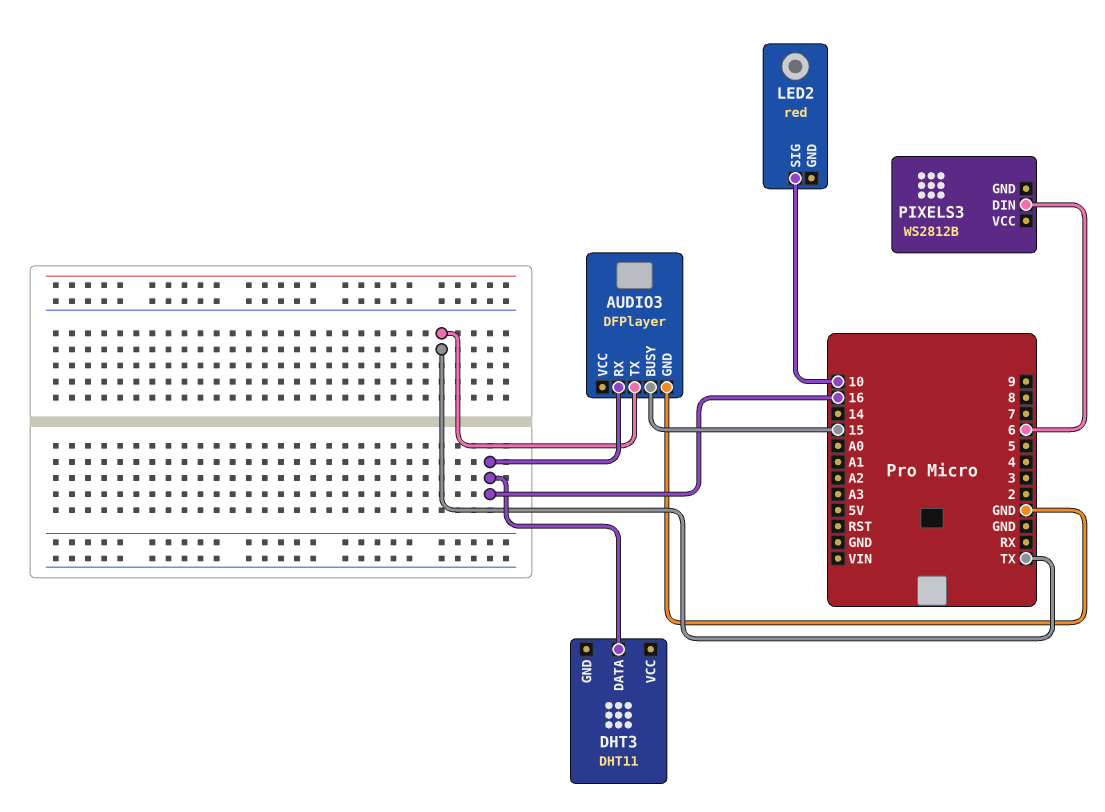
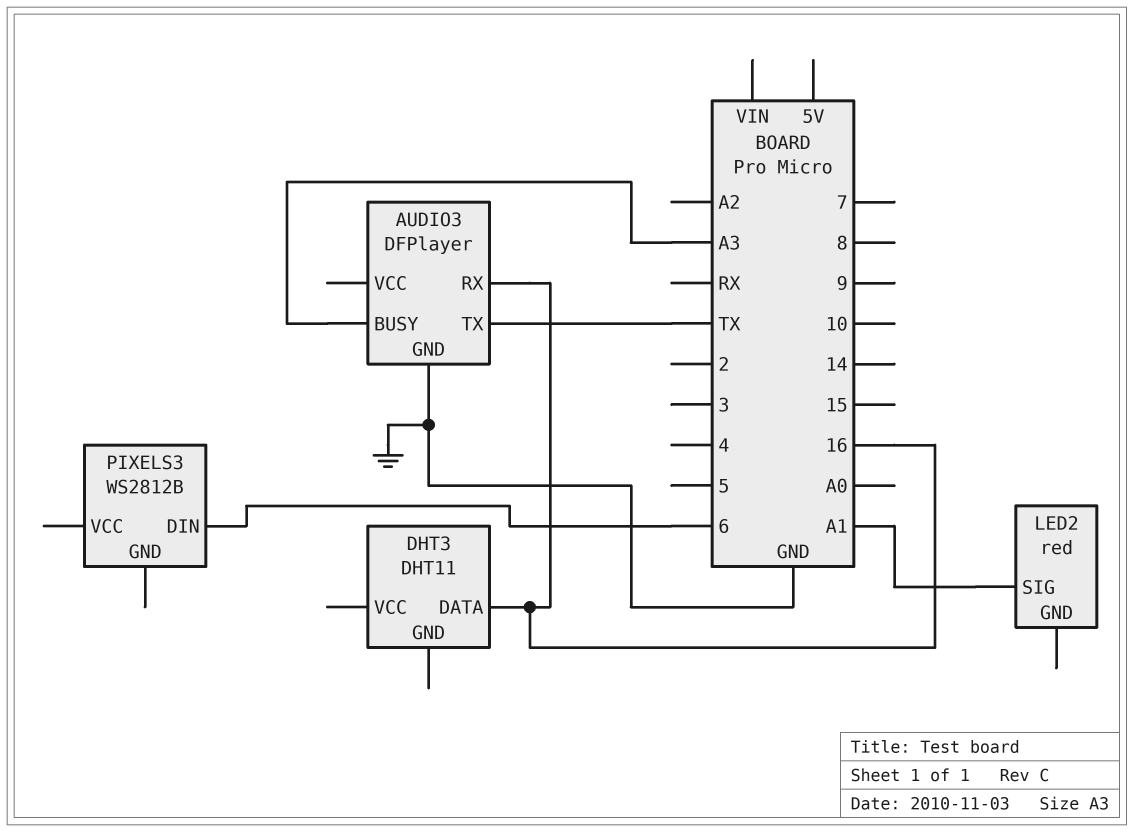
AUDIO3 pin BUSY: 15 -> A3
LED2 pin SIG: 10 -> A1

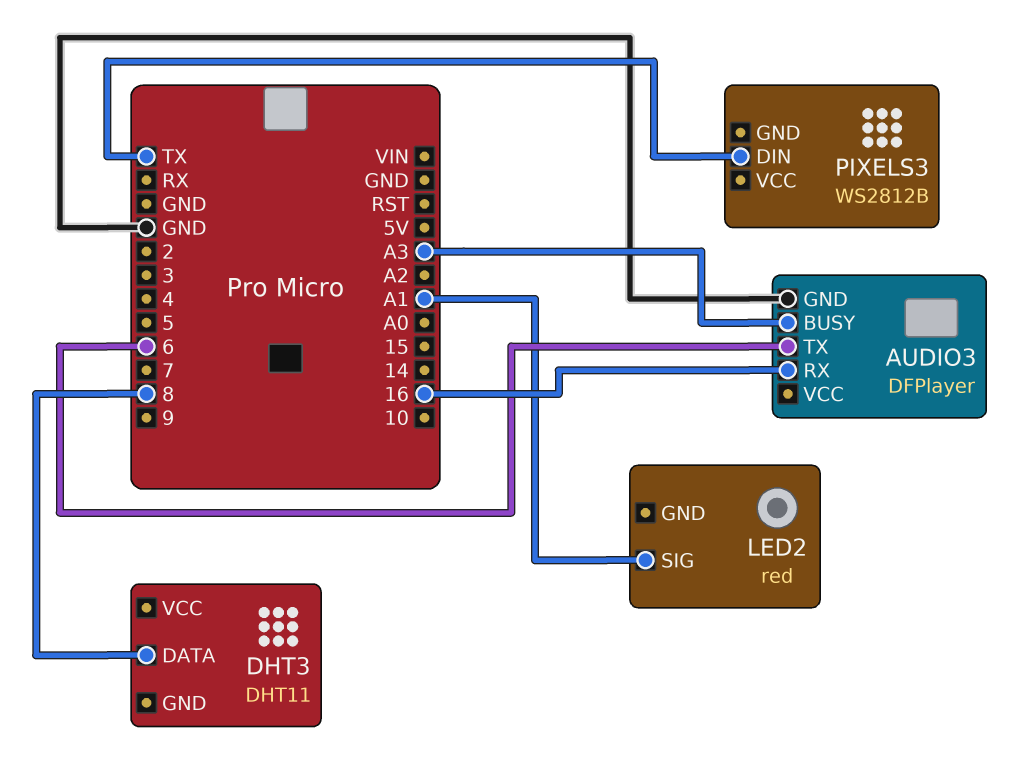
AUDIO3 pin TX: TX -> 6
DHT3 pin DATA: 16 -> 8
PIXELS3 pin DIN: 6 -> TX

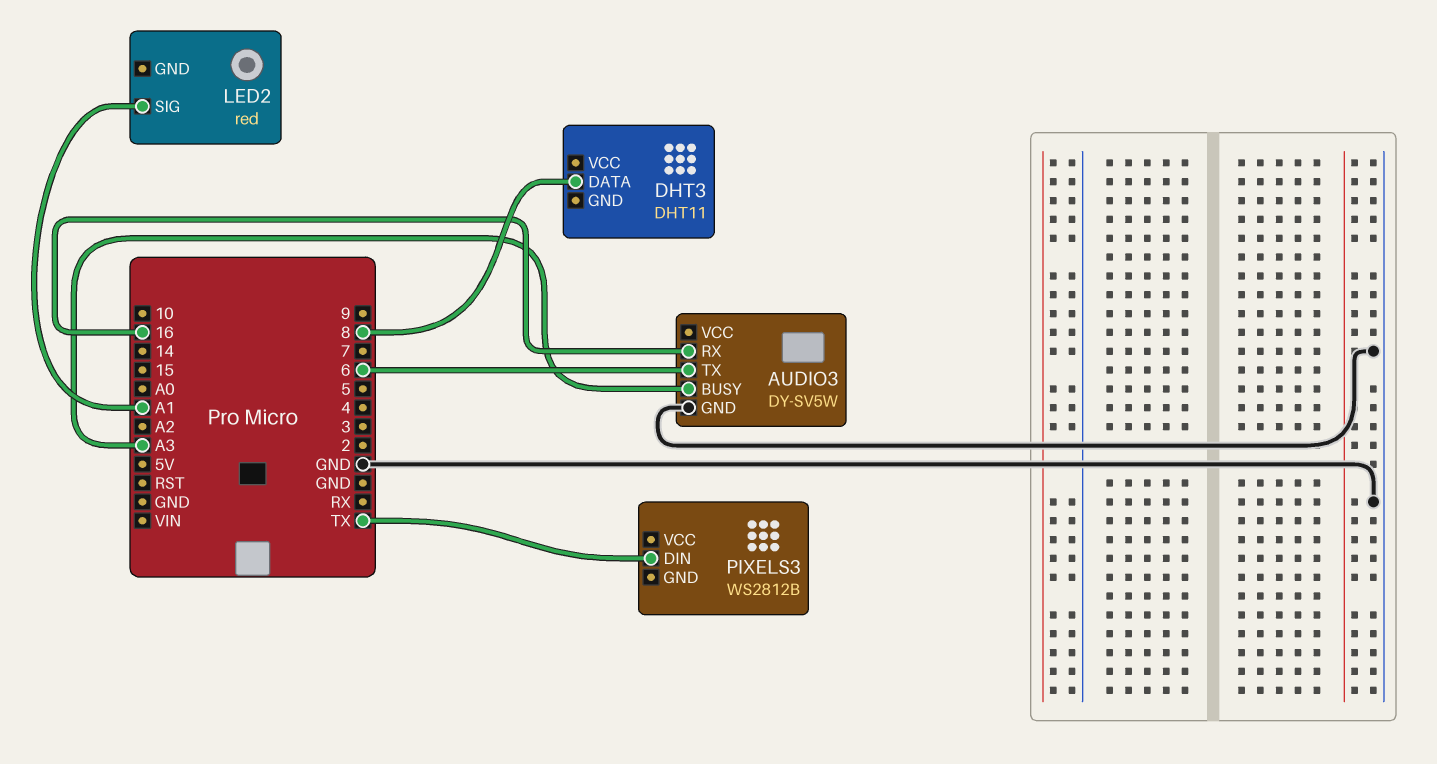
AUDIO3: DFPlayer -> DY-SV5W

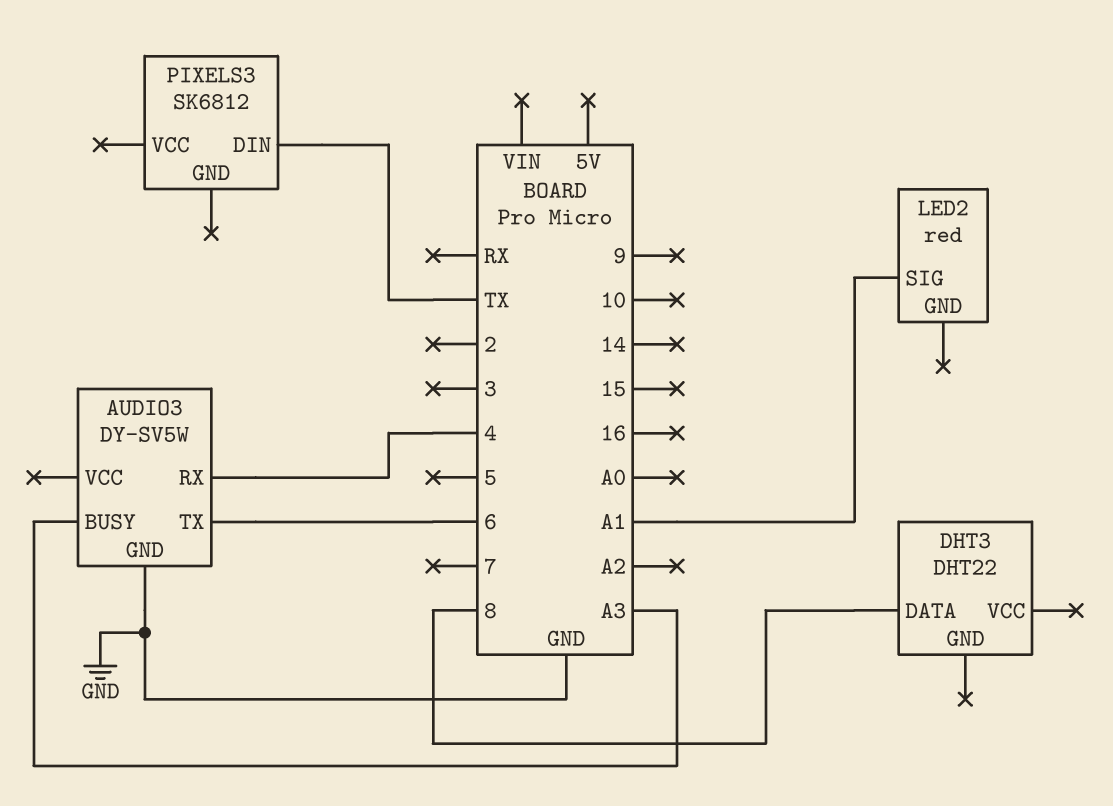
AUDIO3 pin RX: 16 -> 4
DHT3: DHT11 -> DHT22
PIXELS3: WS2812B -> SK6812

